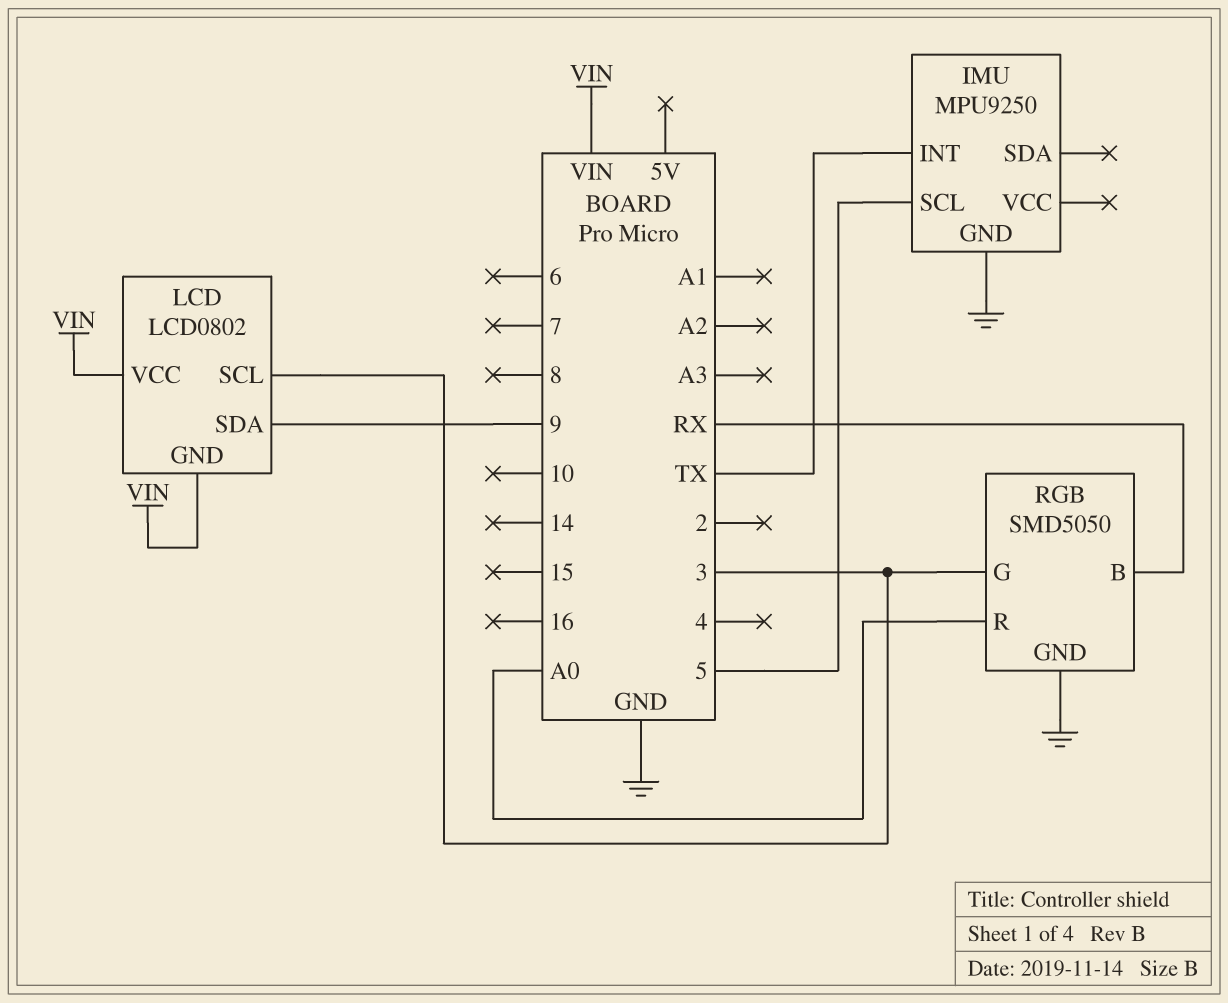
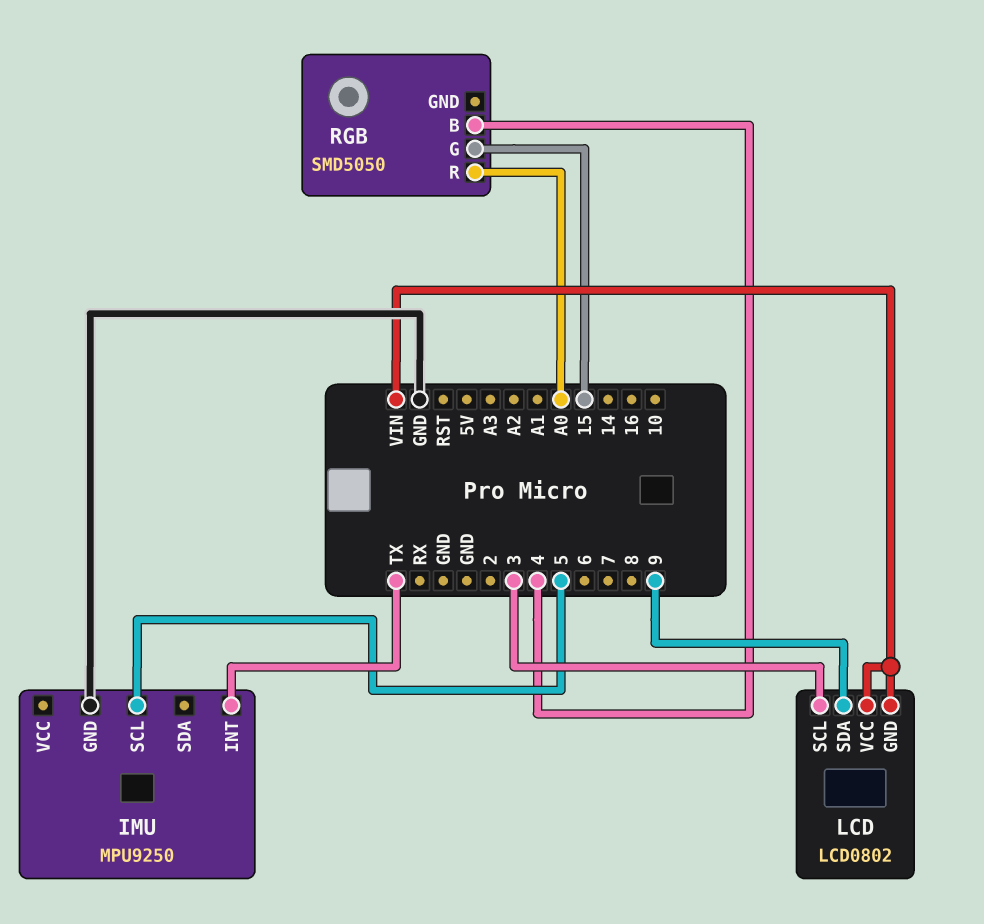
RGB pin B: RX -> 4
RGB pin G: 3 -> 15
RGB pin GND: GND -> none

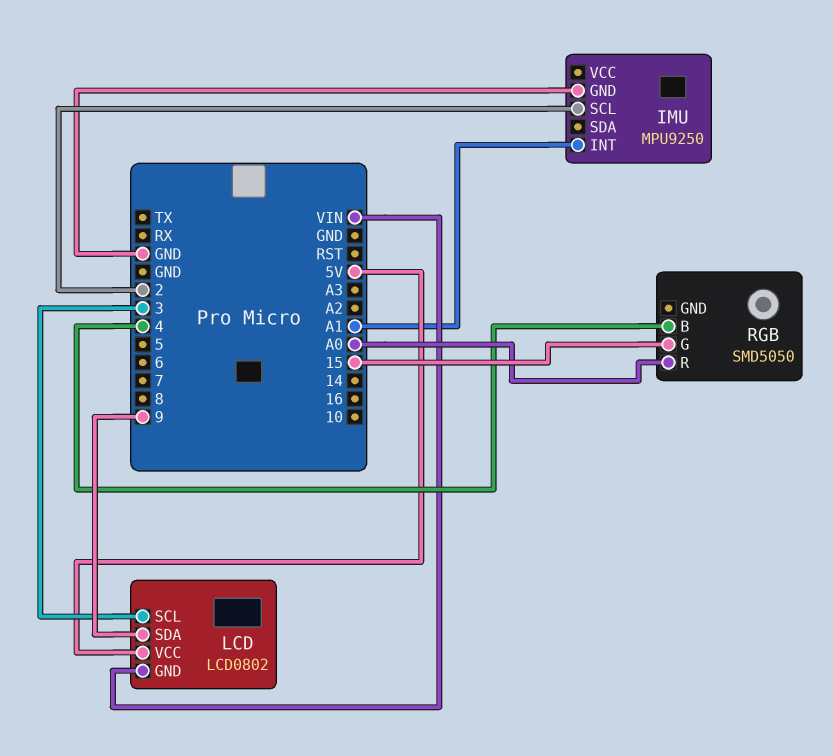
IMU pin INT: TX -> A1
IMU pin SCL: 5 -> 2
LCD pin VCC: VIN -> 5V

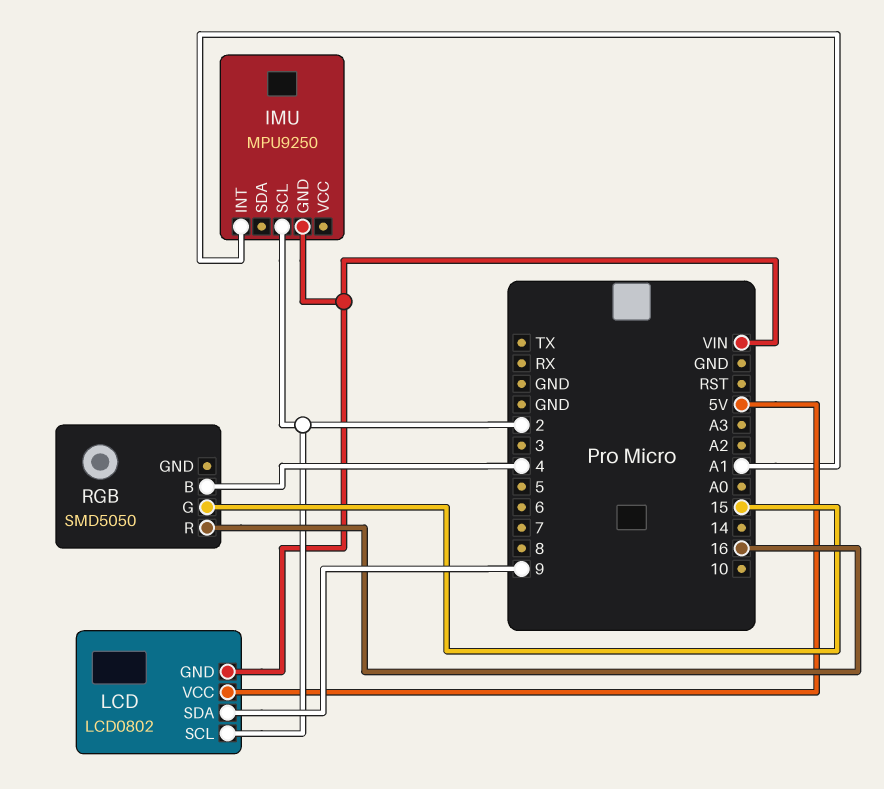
IMU pin GND: GND -> VIN
LCD pin SCL: 3 -> 2
RGB pin R: A0 -> 16

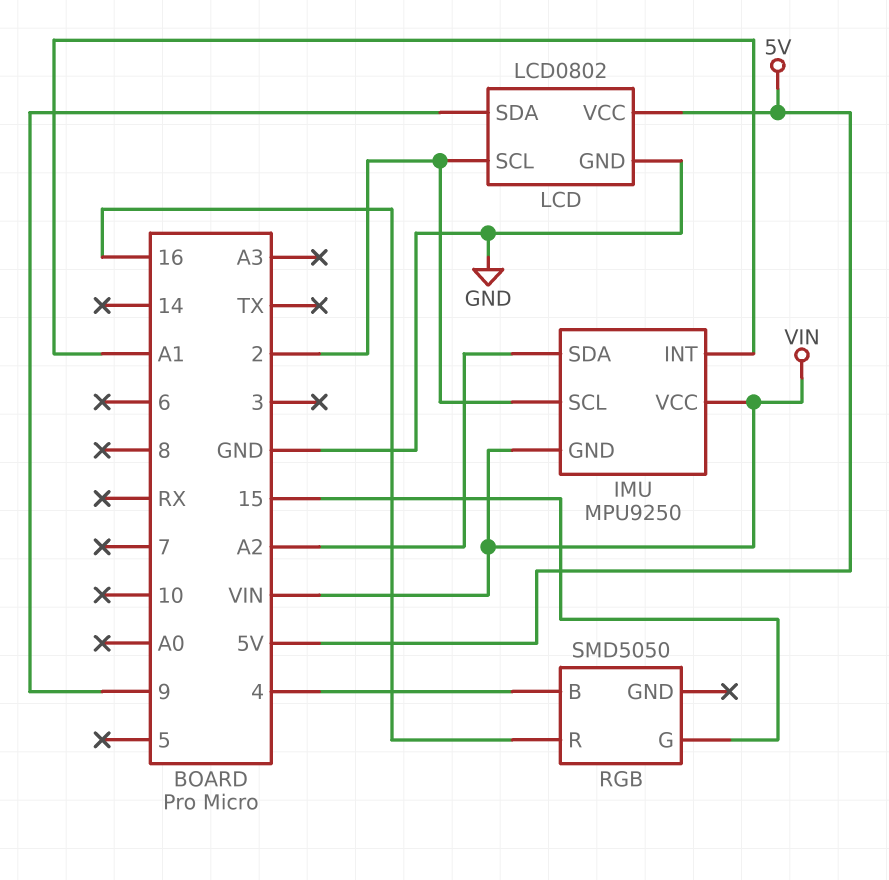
IMU pin SDA: none -> A2
IMU pin VCC: none -> VIN
LCD pin GND: VIN -> GND

